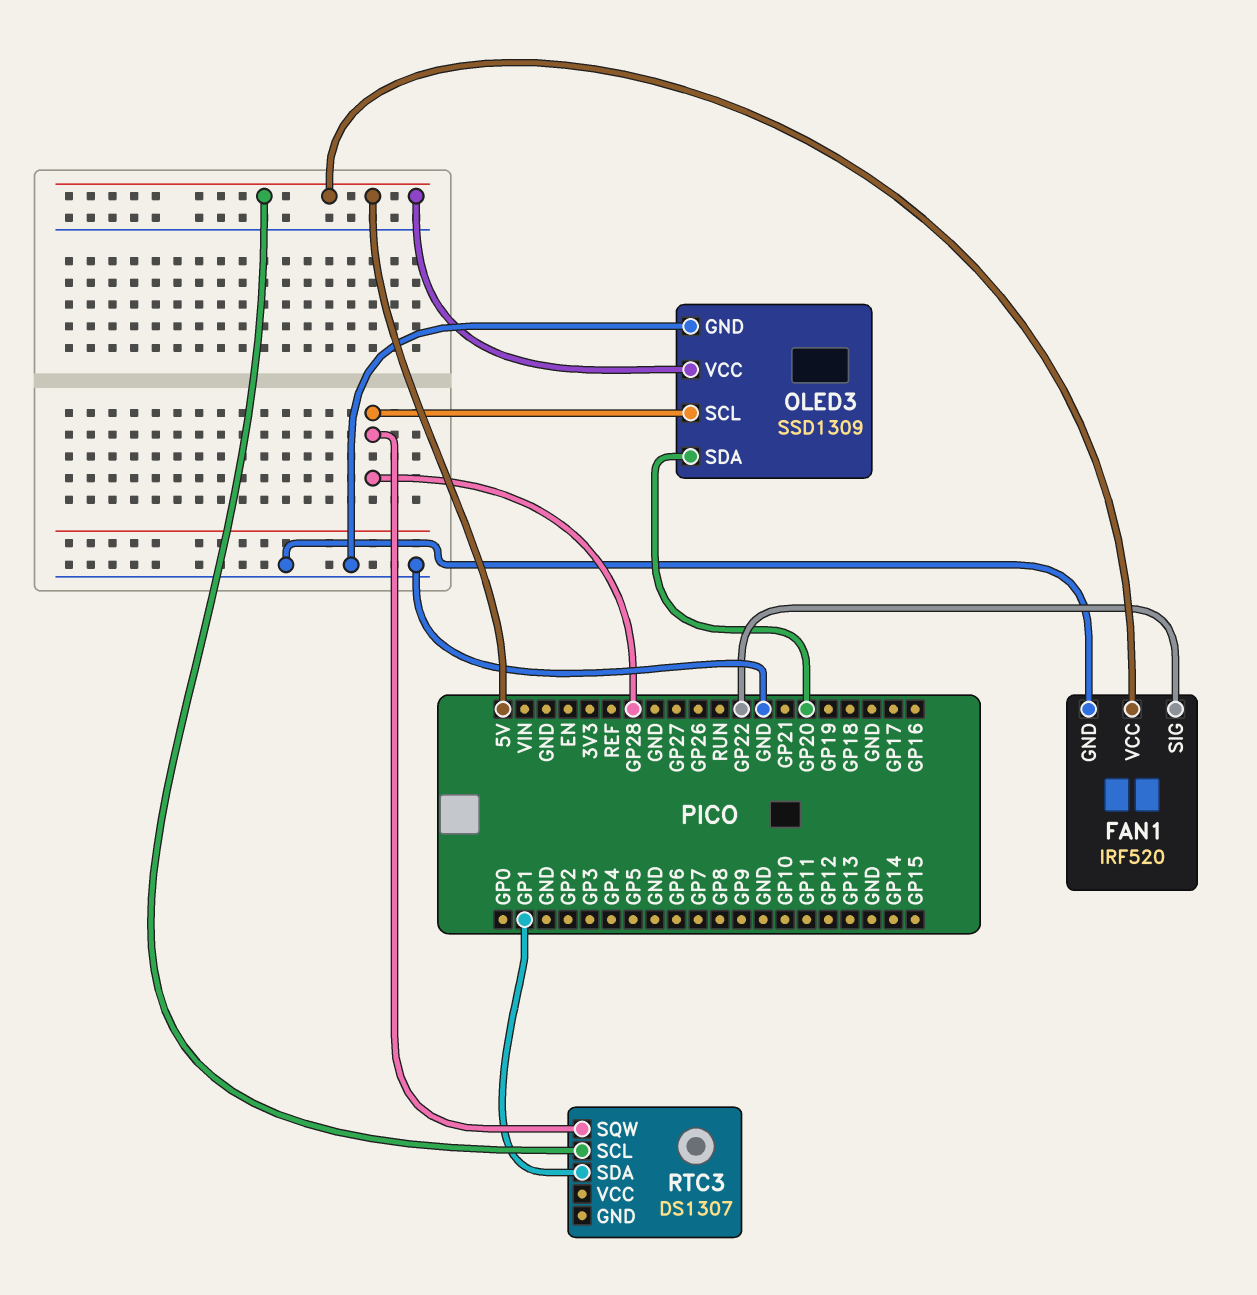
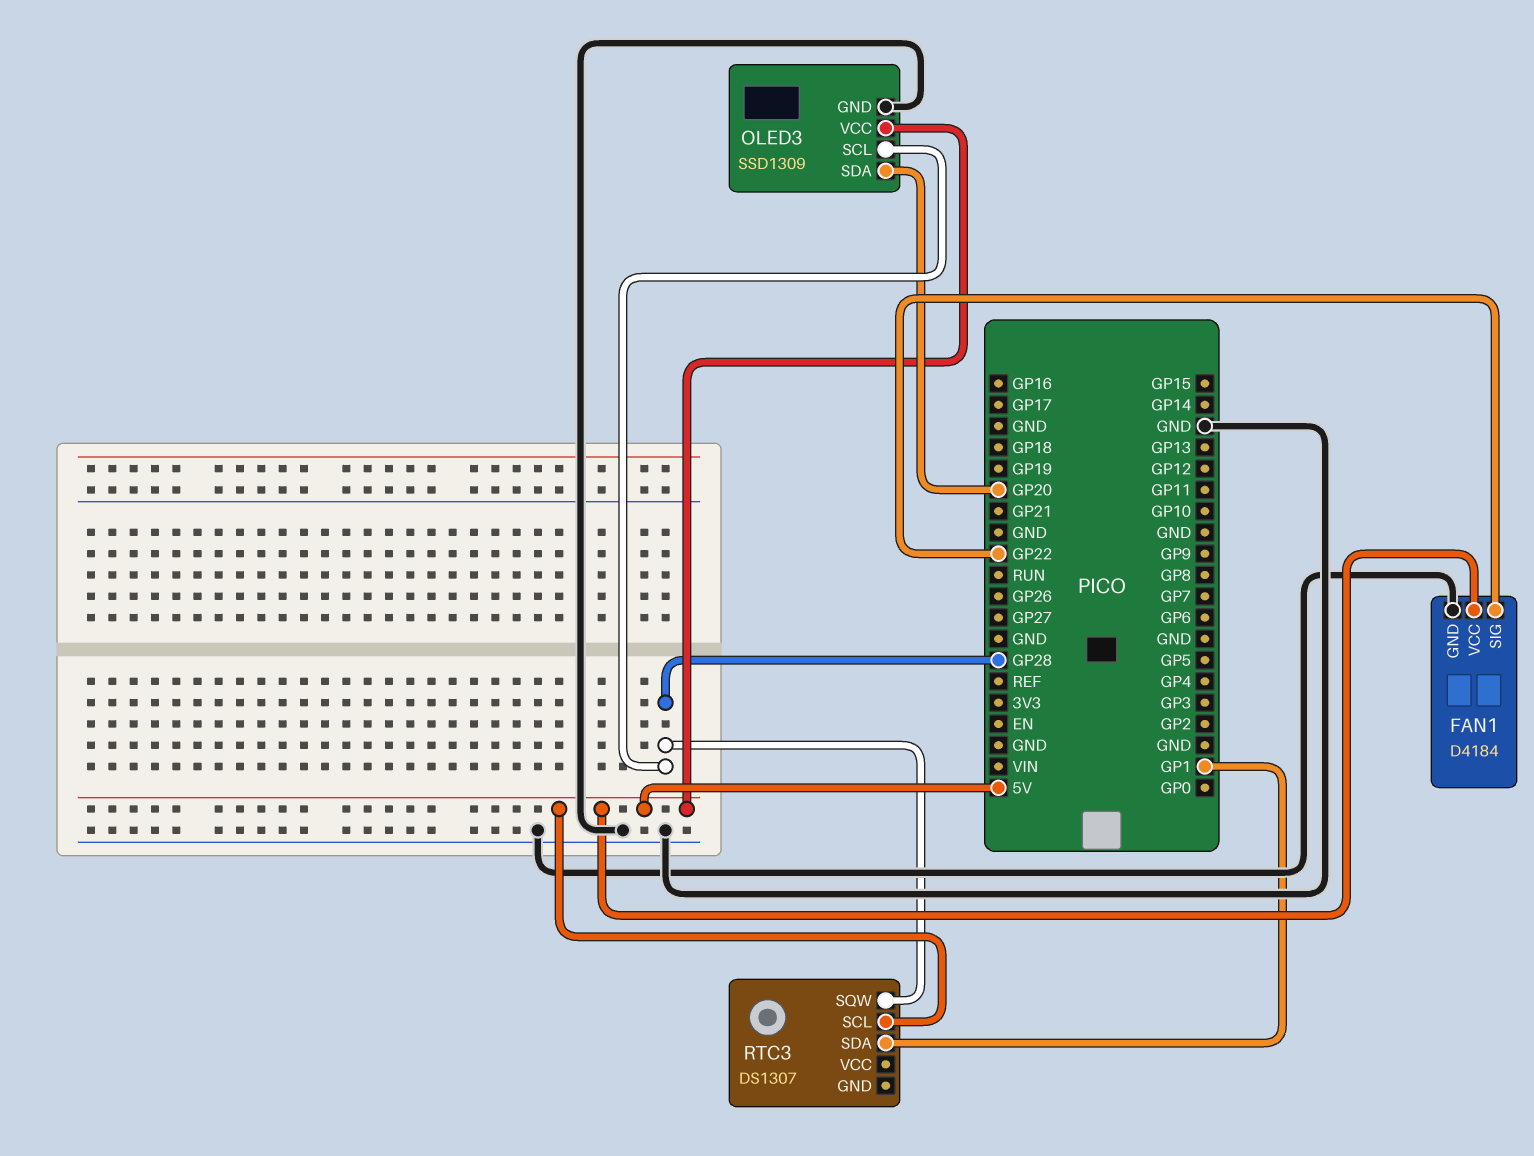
FAN1: IRF520 -> D4184

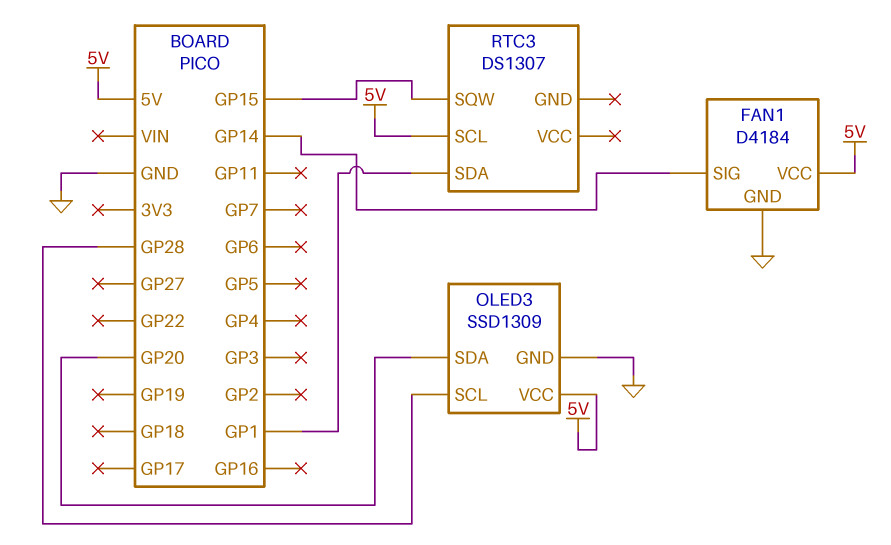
FAN1 pin SIG: GP22 -> GP14
RTC3 pin SQW: GP28 -> GP15

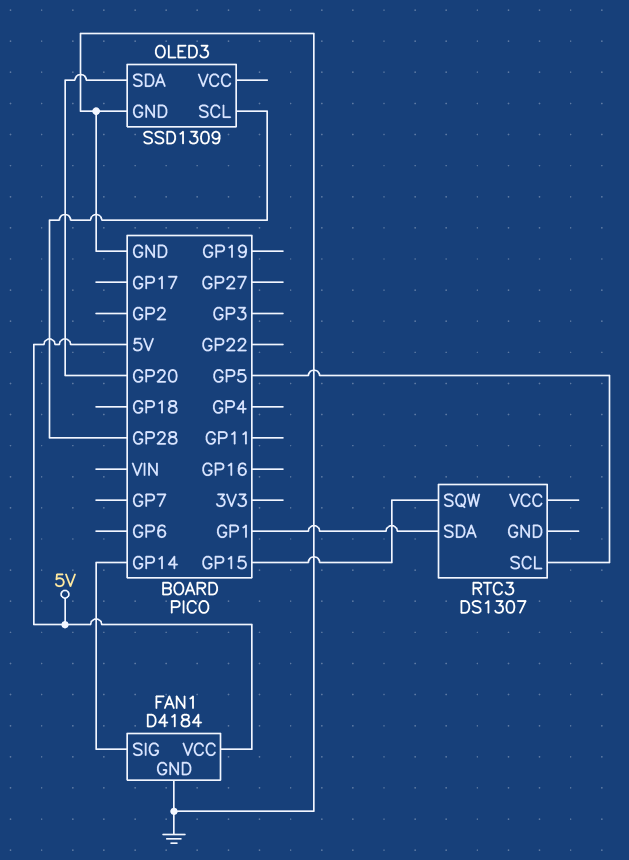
OLED3 pin VCC: 5V -> none
RTC3 pin SCL: 5V -> GP5

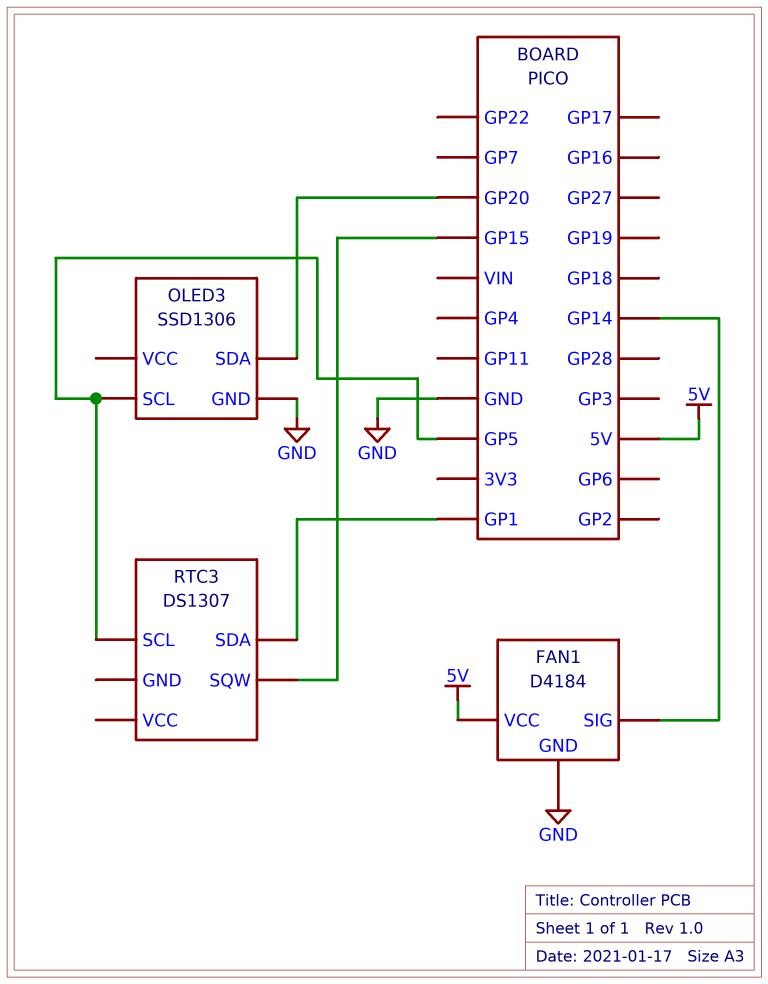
OLED3: SSD1309 -> SSD1306
OLED3 pin SCL: GP28 -> GP5

